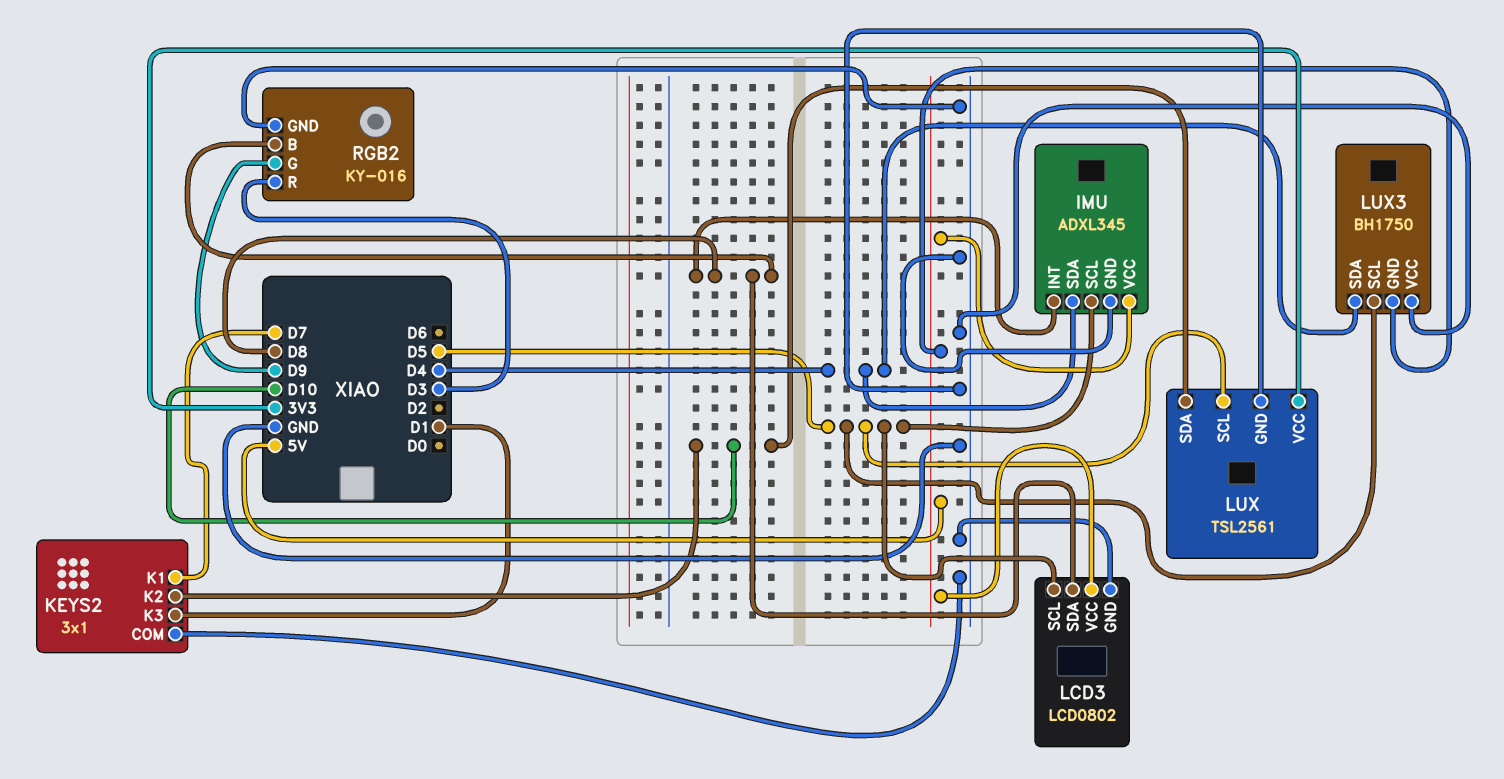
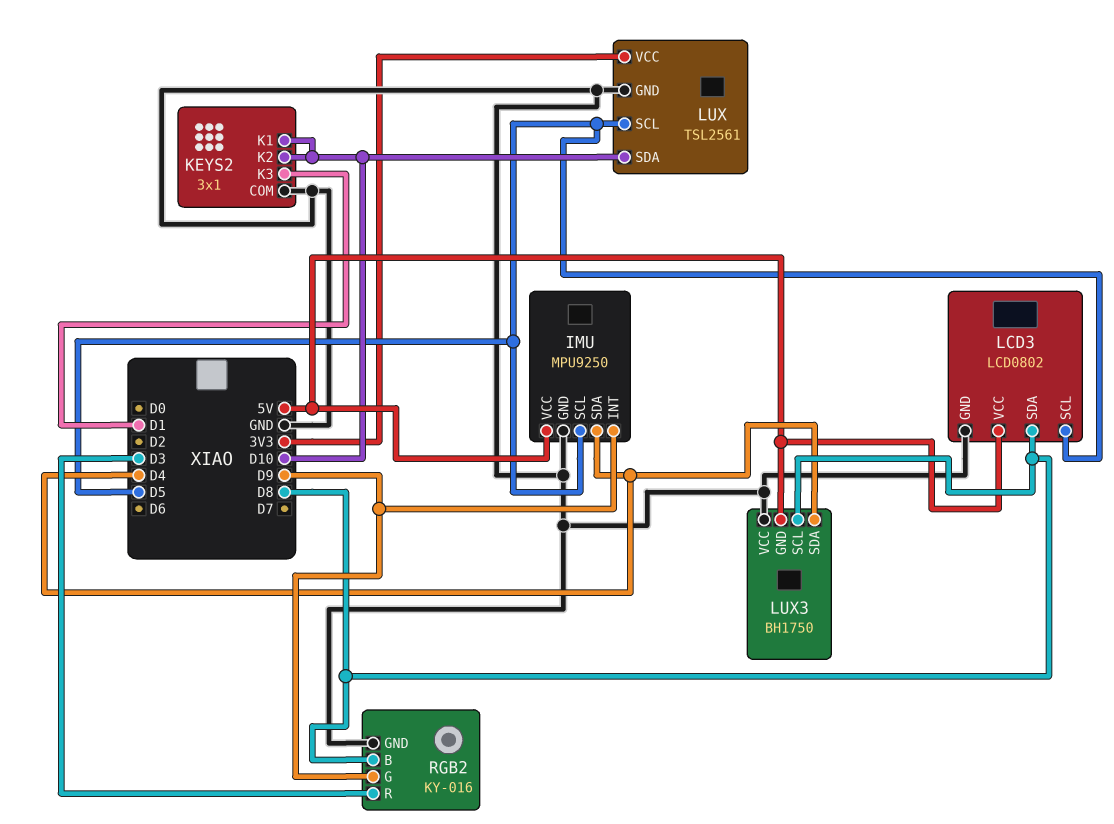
IMU: ADXL345 -> MPU9250
IMU pin INT: D8 -> D9
KEYS2 pin K1: D7 -> D10
LUX3 pin SCL: D5 -> D8

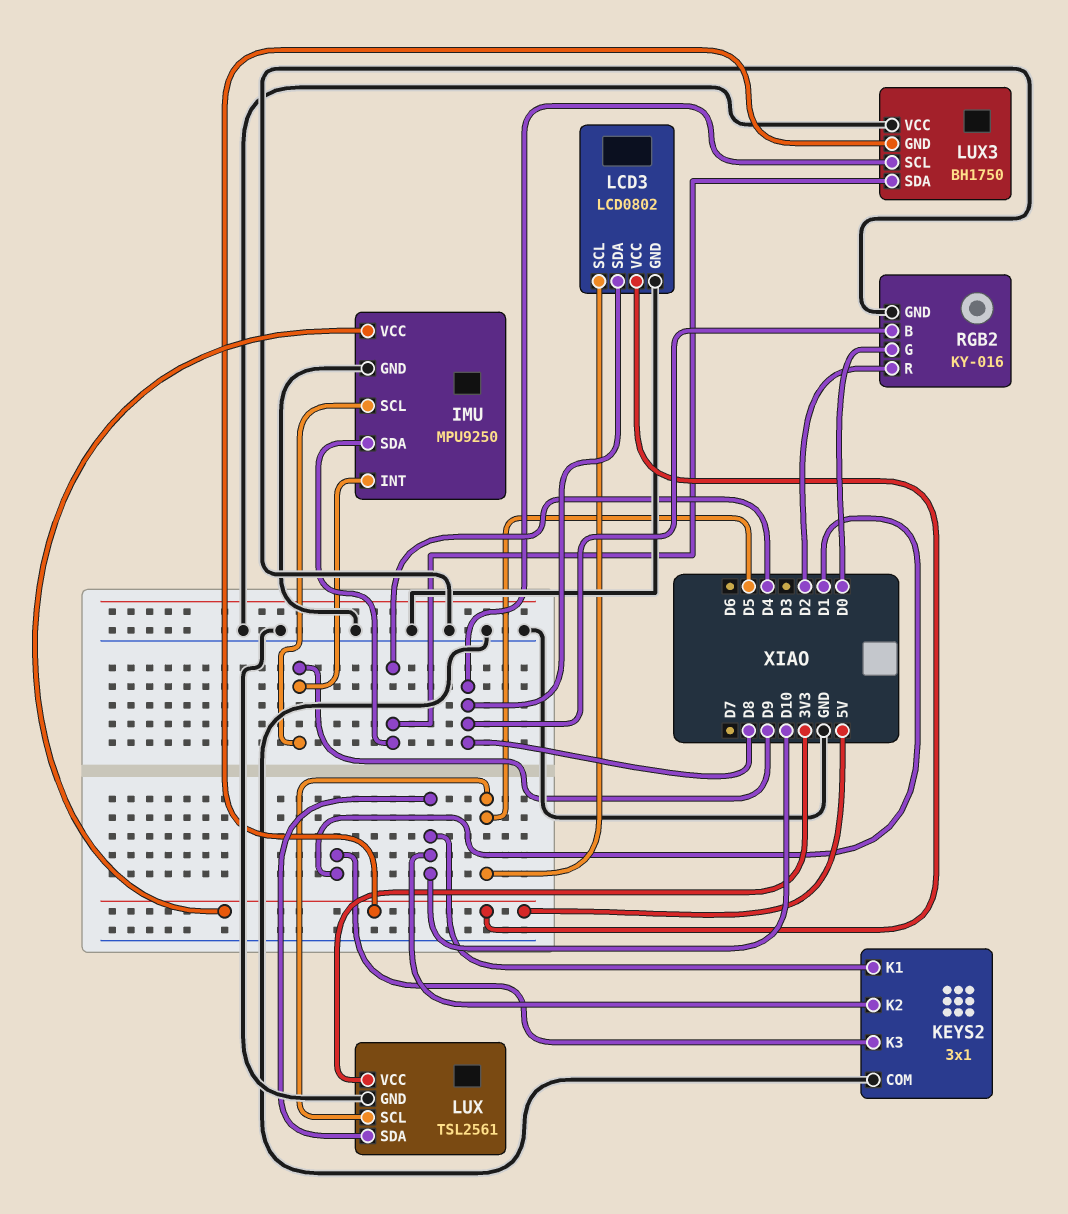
IMU pin SCL: D5 -> D9
RGB2 pin G: D9 -> D0
RGB2 pin R: D3 -> D2

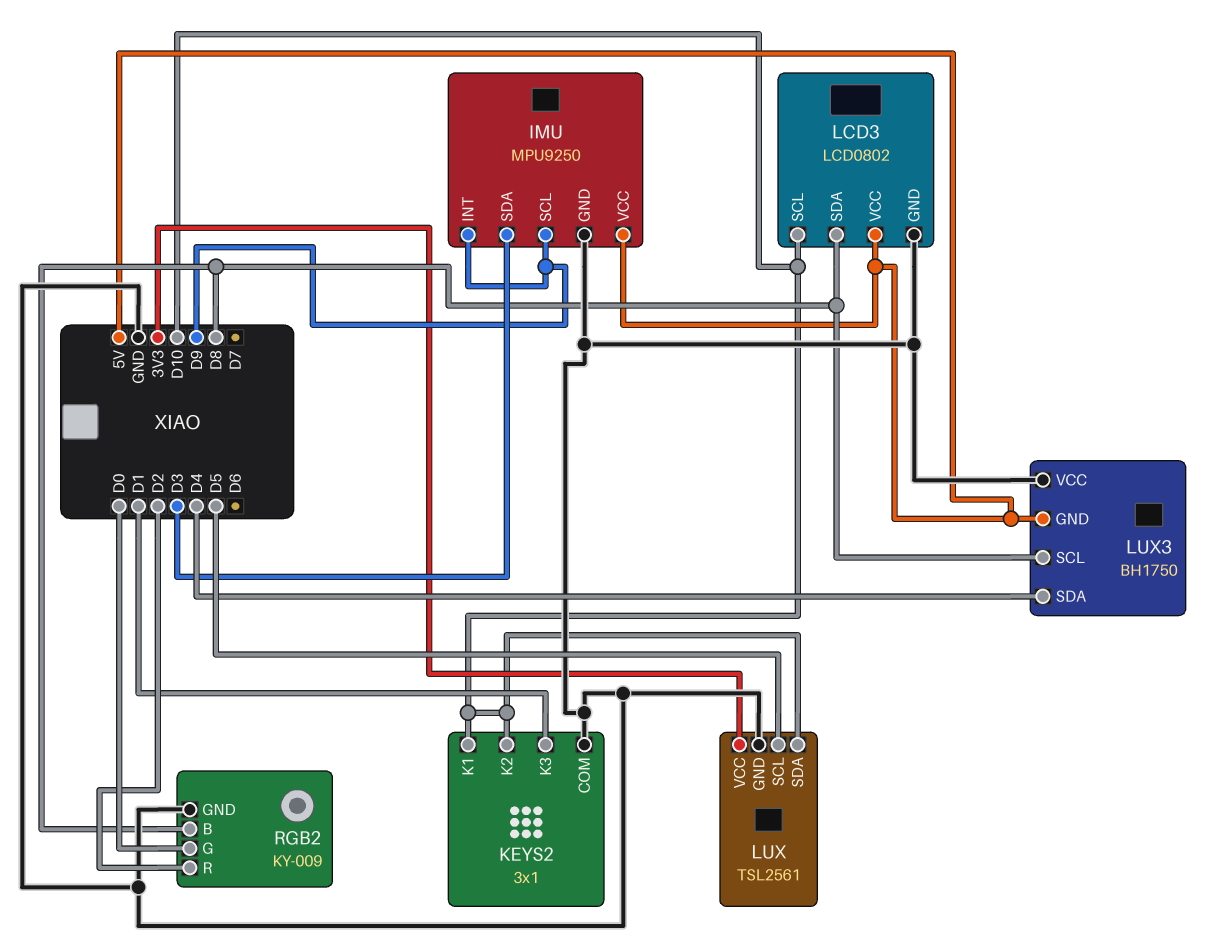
IMU pin SDA: D4 -> D3
LCD3 pin SCL: D5 -> D10
RGB2: KY-016 -> KY-009

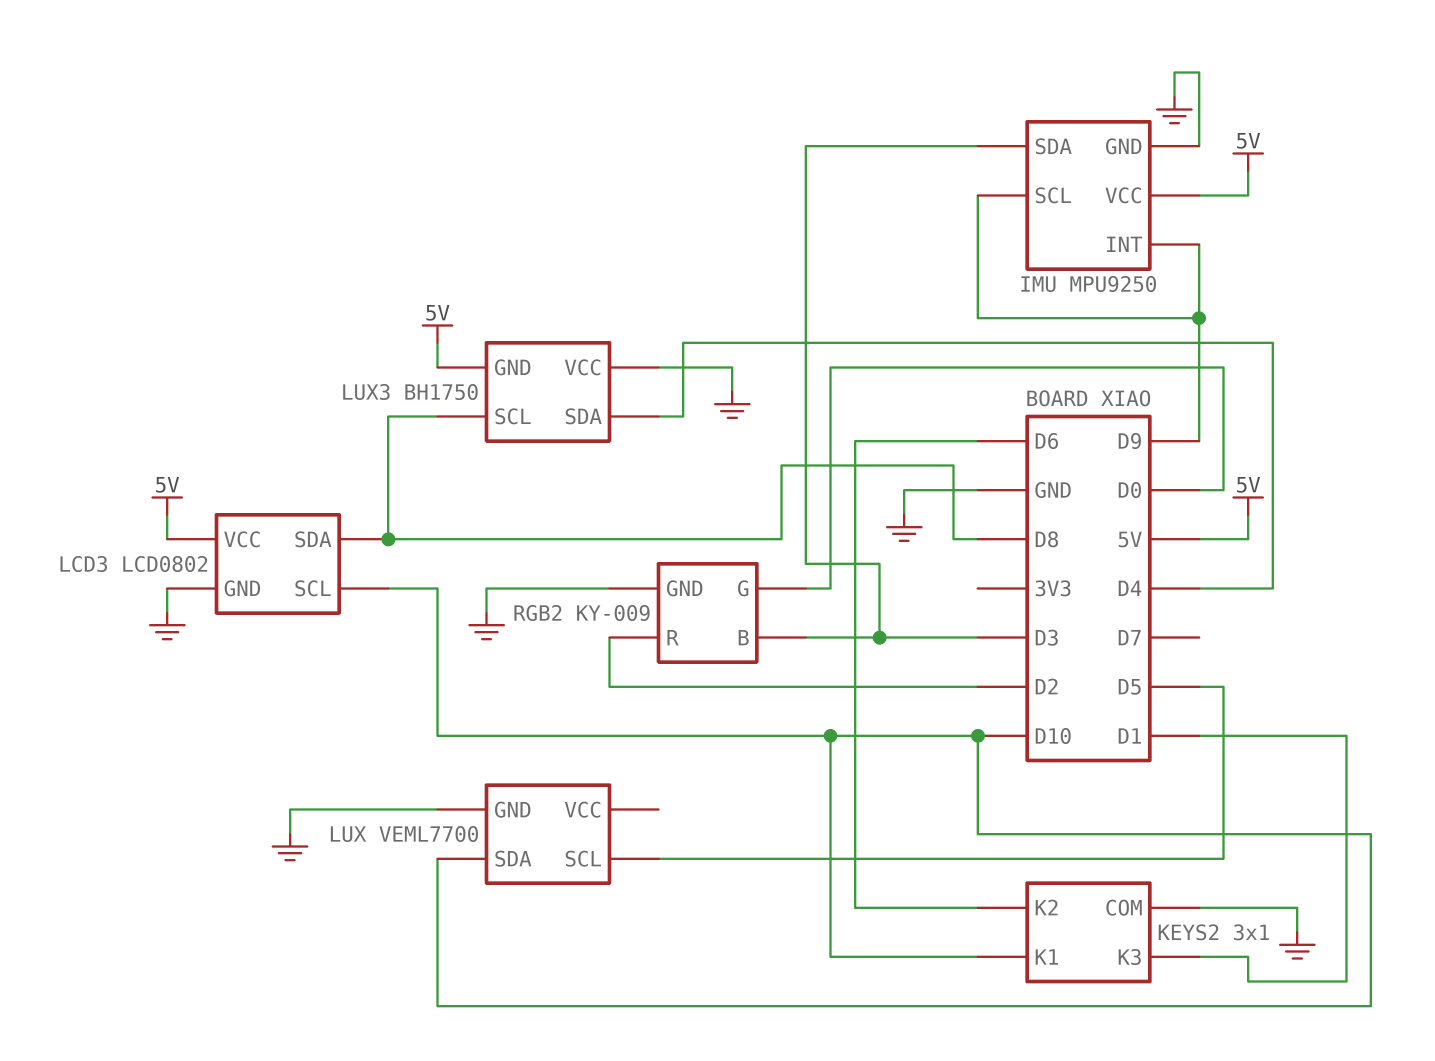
KEYS2 pin K2: D10 -> D6
LUX: TSL2561 -> VEML7700
LUX pin VCC: 3V3 -> none
RGB2 pin B: D8 -> D3

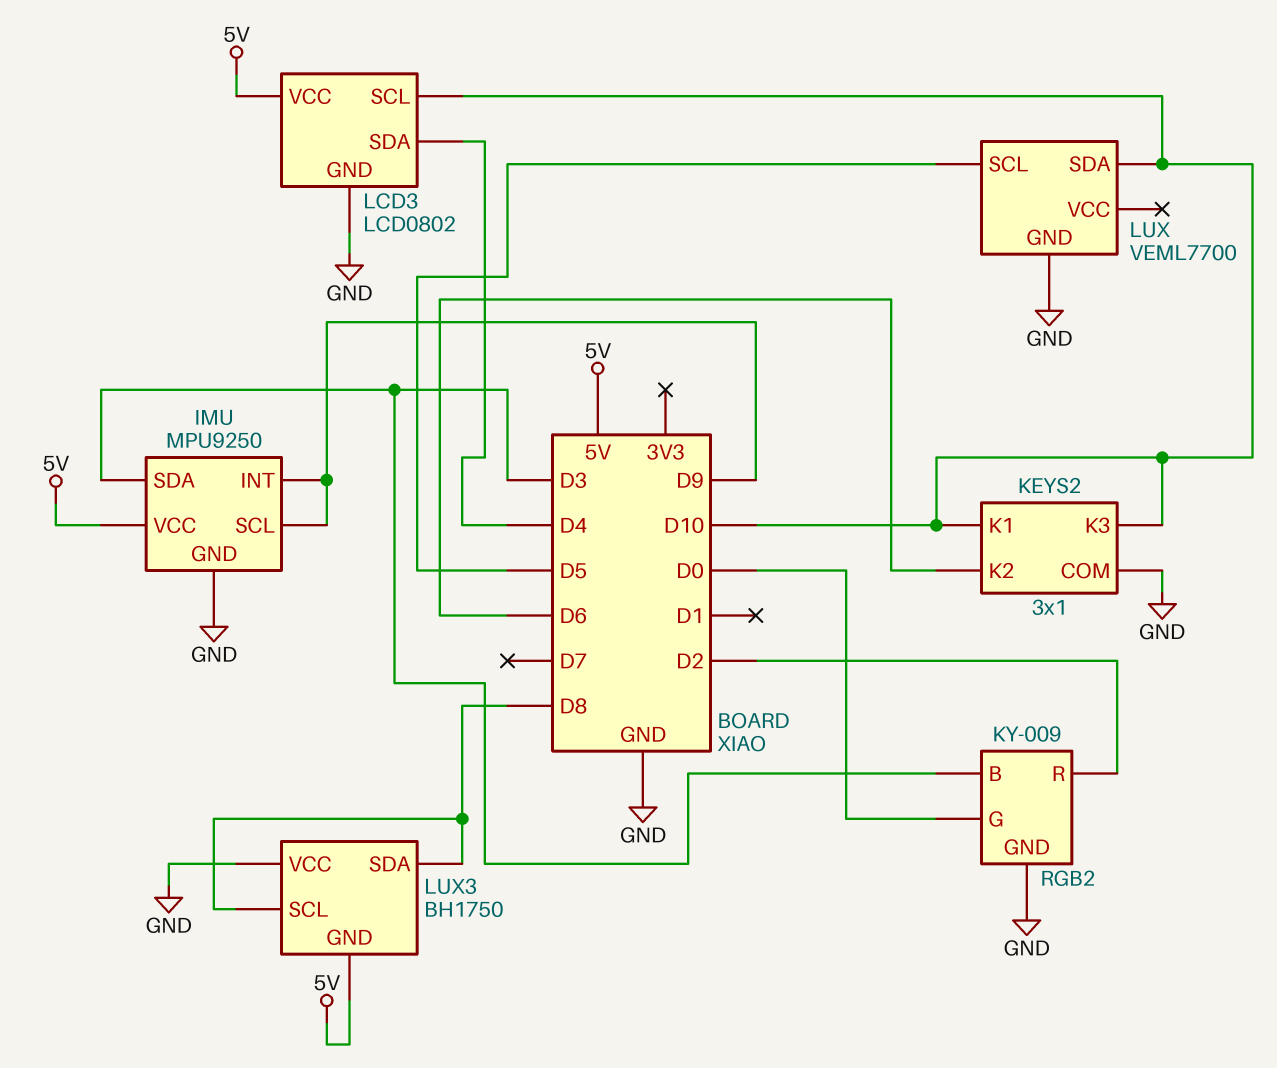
KEYS2 pin K3: D1 -> D10
LCD3 pin SDA: D8 -> D4
LUX3 pin SDA: D4 -> D8

